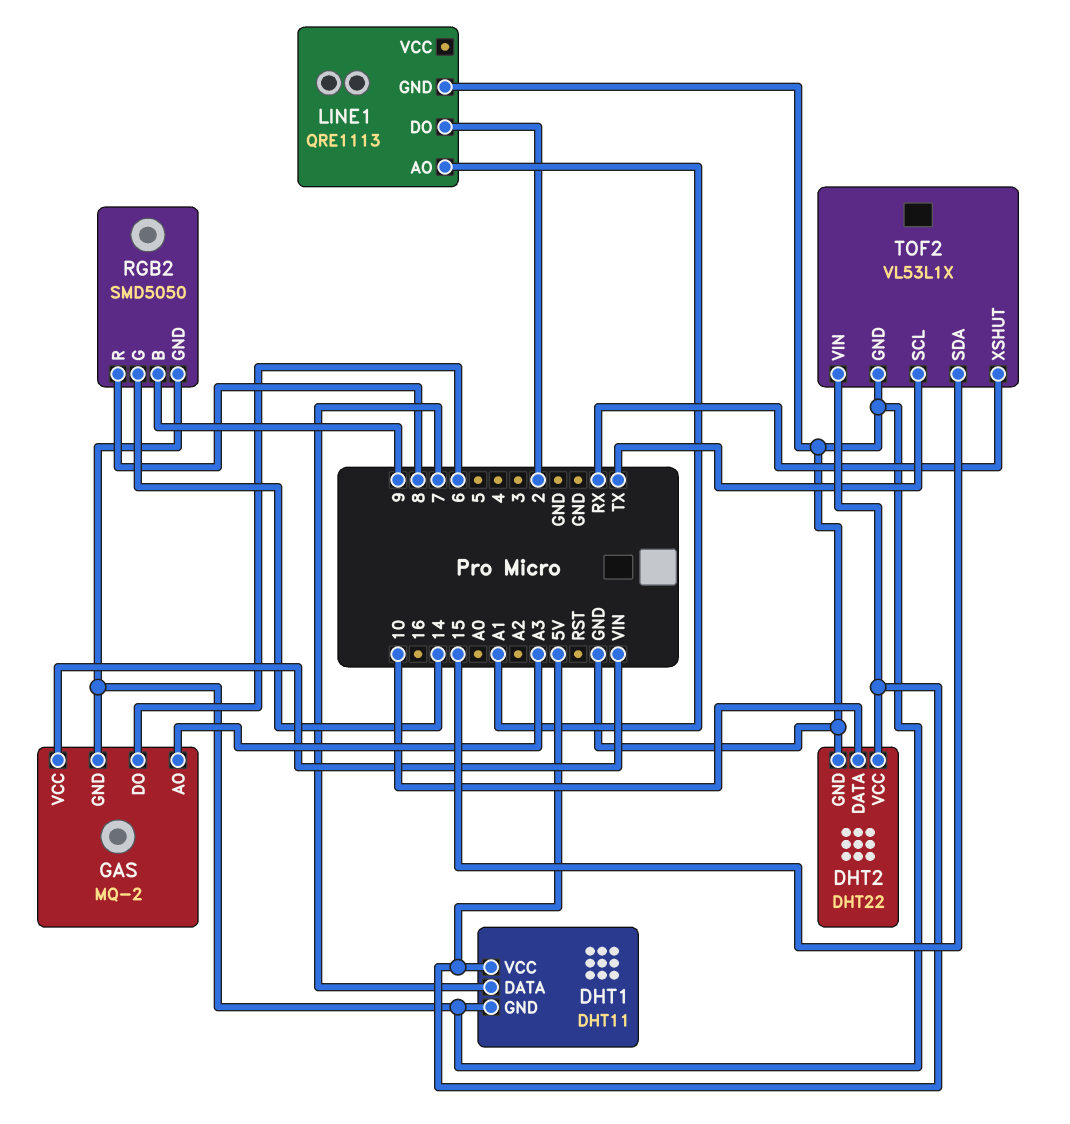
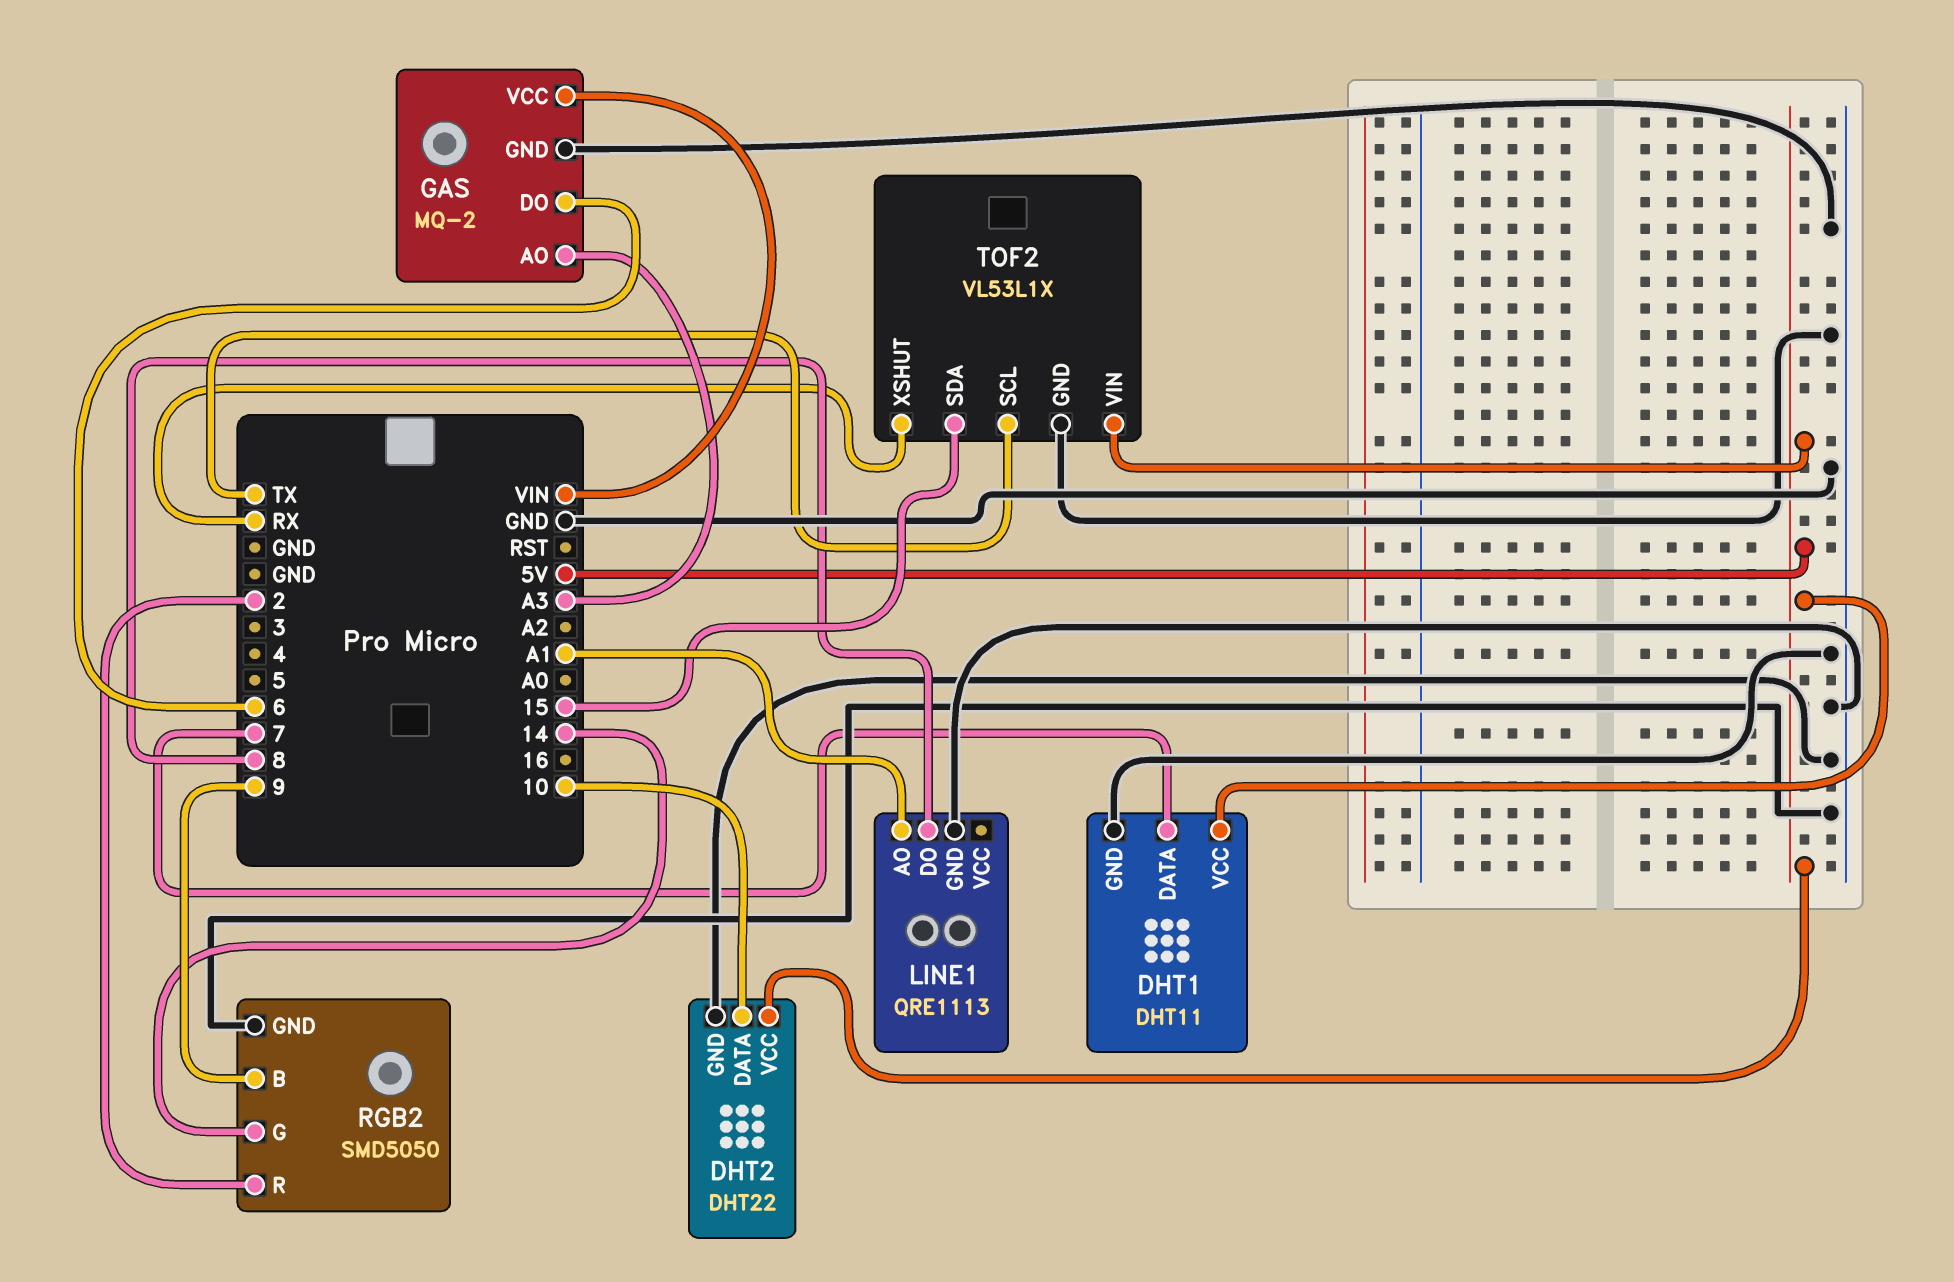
LINE1 pin DO: 2 -> 8
RGB2 pin R: 8 -> 2

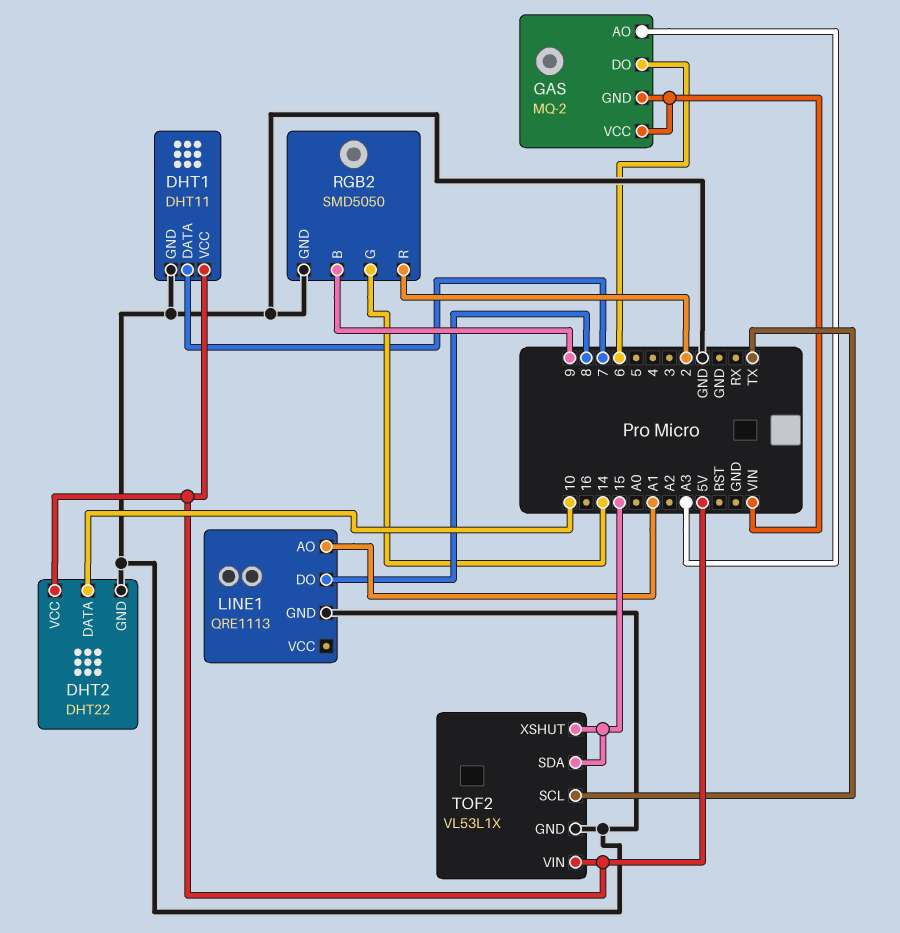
GAS pin GND: GND -> VIN
TOF2 pin XSHUT: RX -> 15

